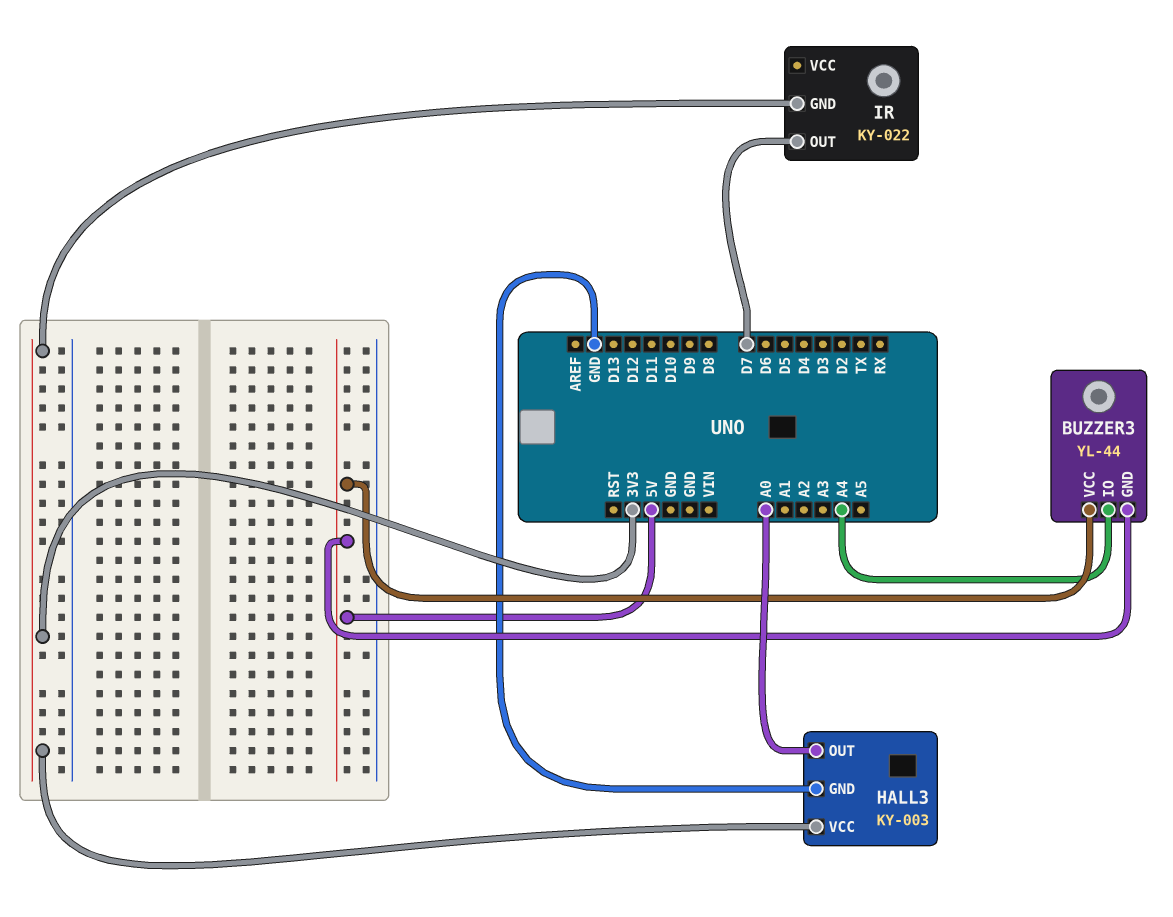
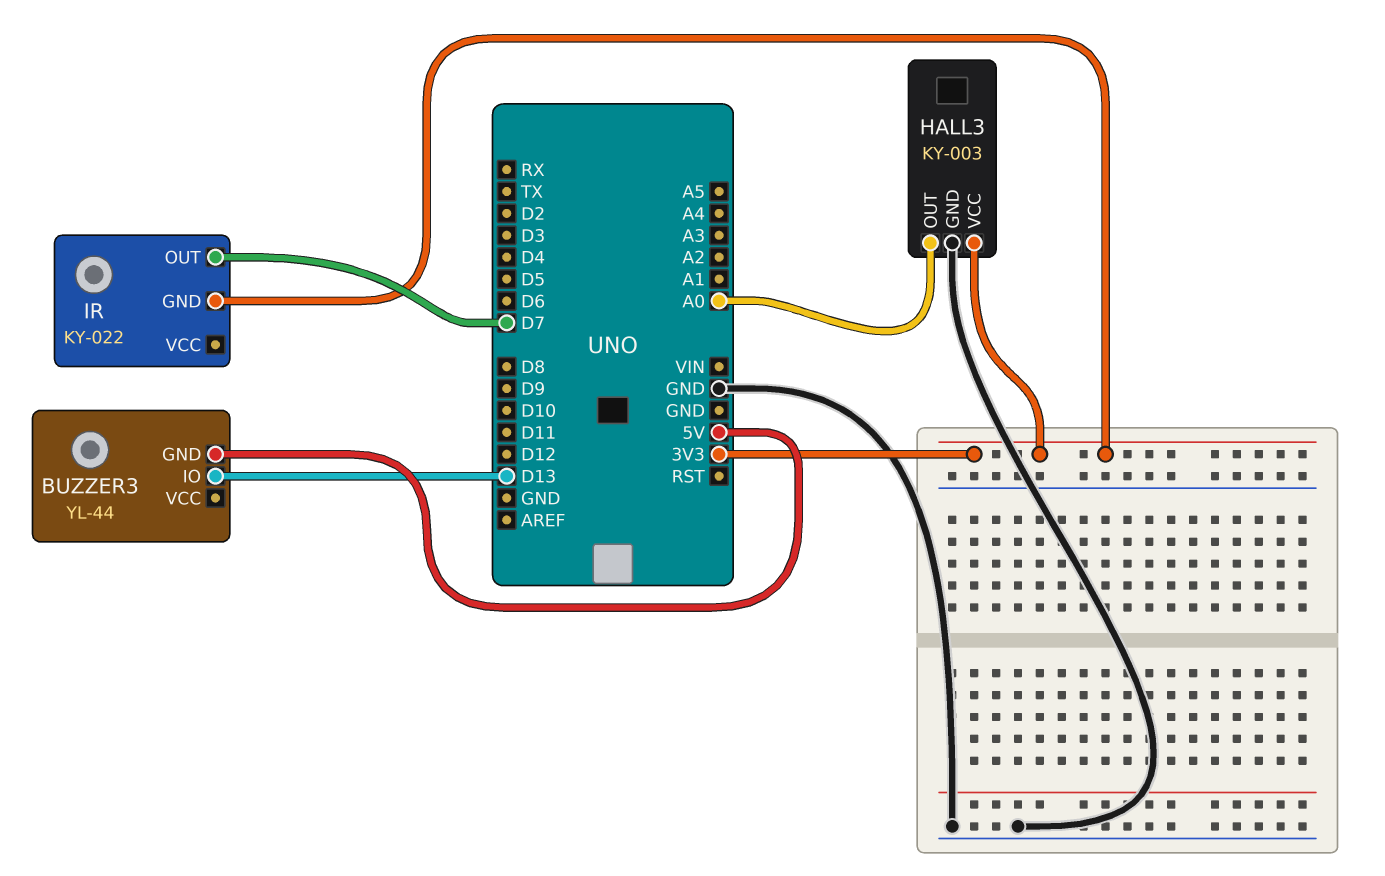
BUZZER3 pin IO: A4 -> D13
BUZZER3 pin VCC: 5V -> none

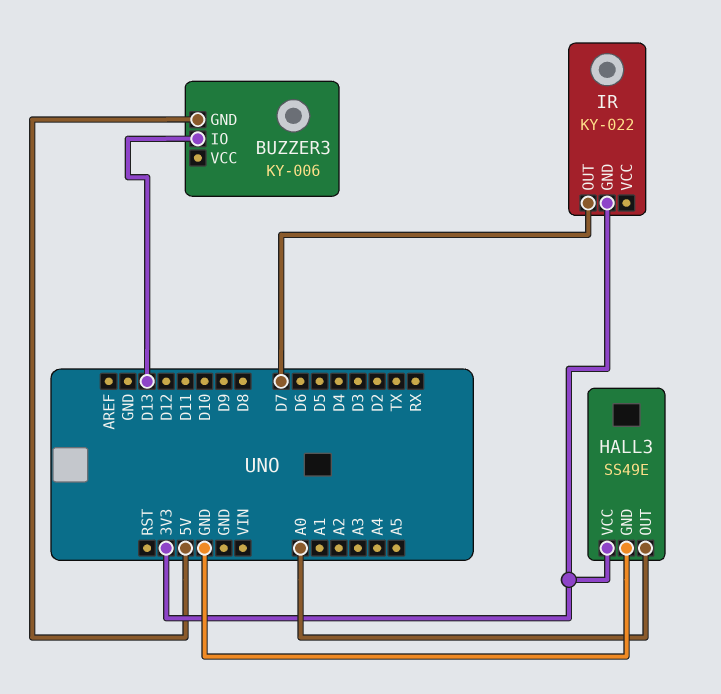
BUZZER3: YL-44 -> KY-006
HALL3: KY-003 -> SS49E

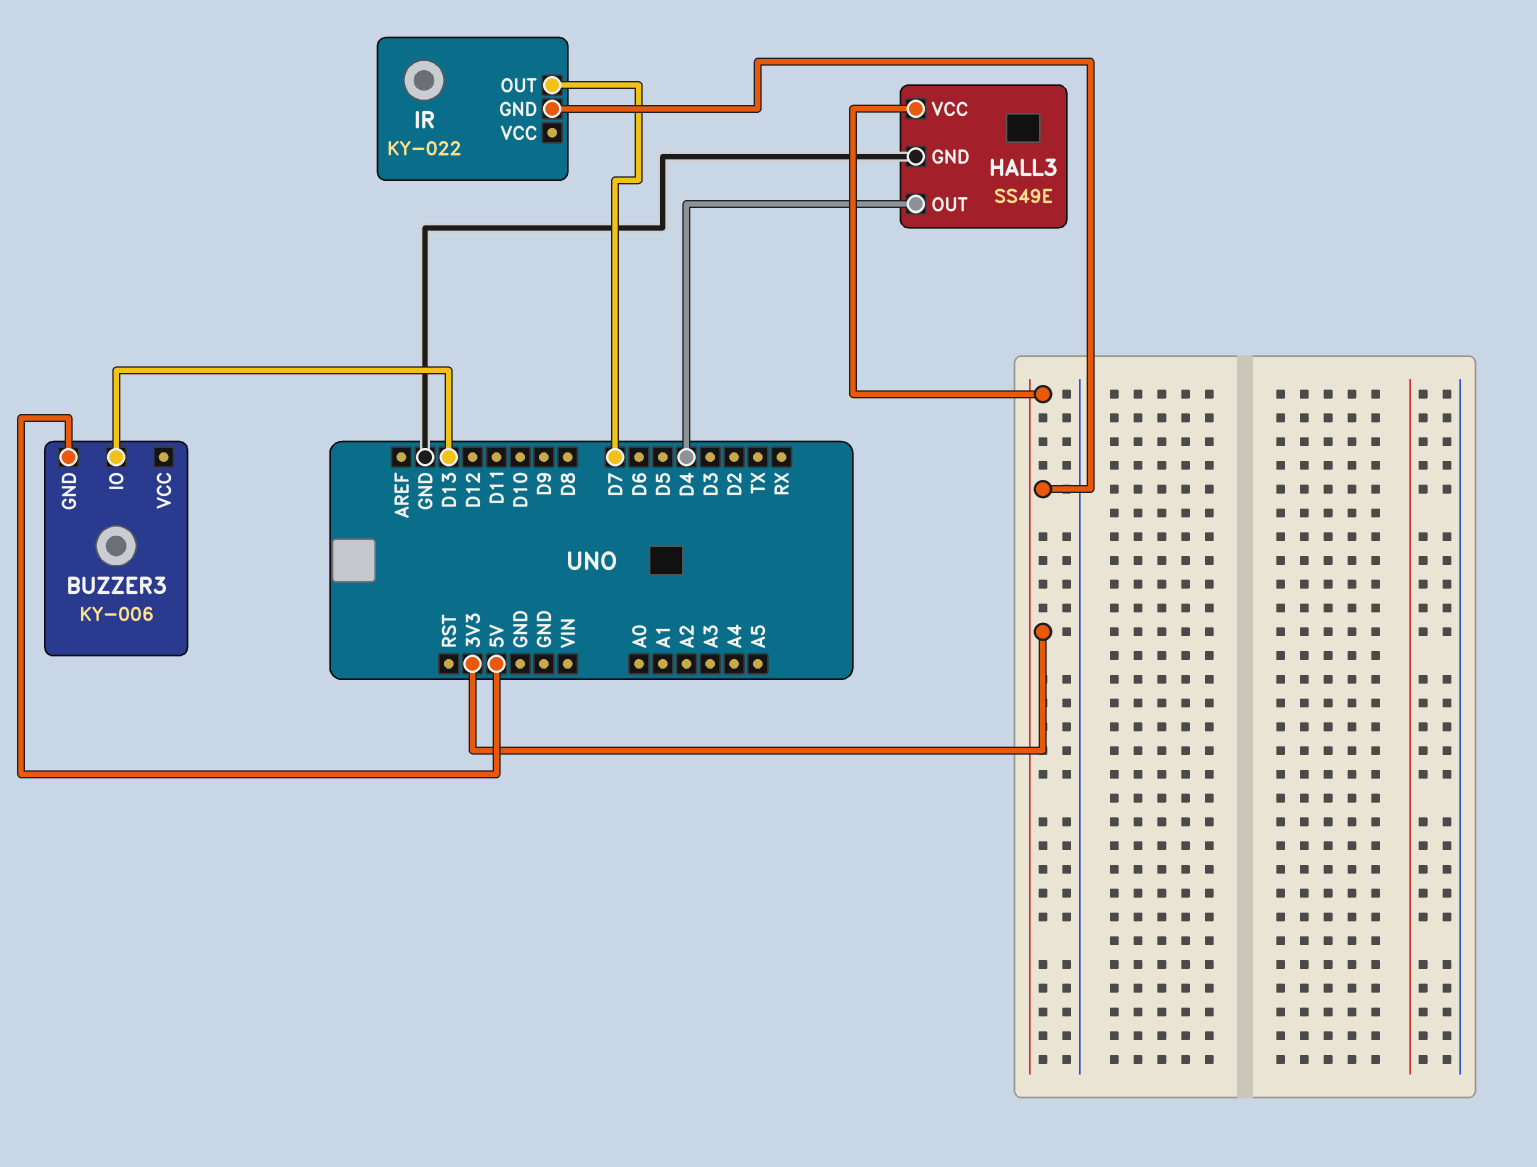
HALL3 pin OUT: A0 -> D4

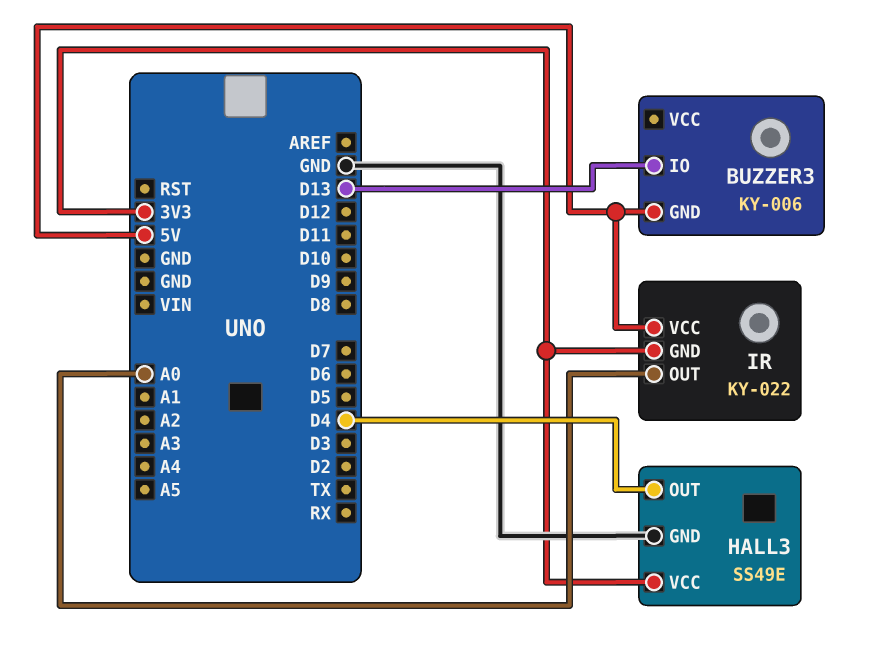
IR pin OUT: D7 -> A0
IR pin VCC: none -> 5V

